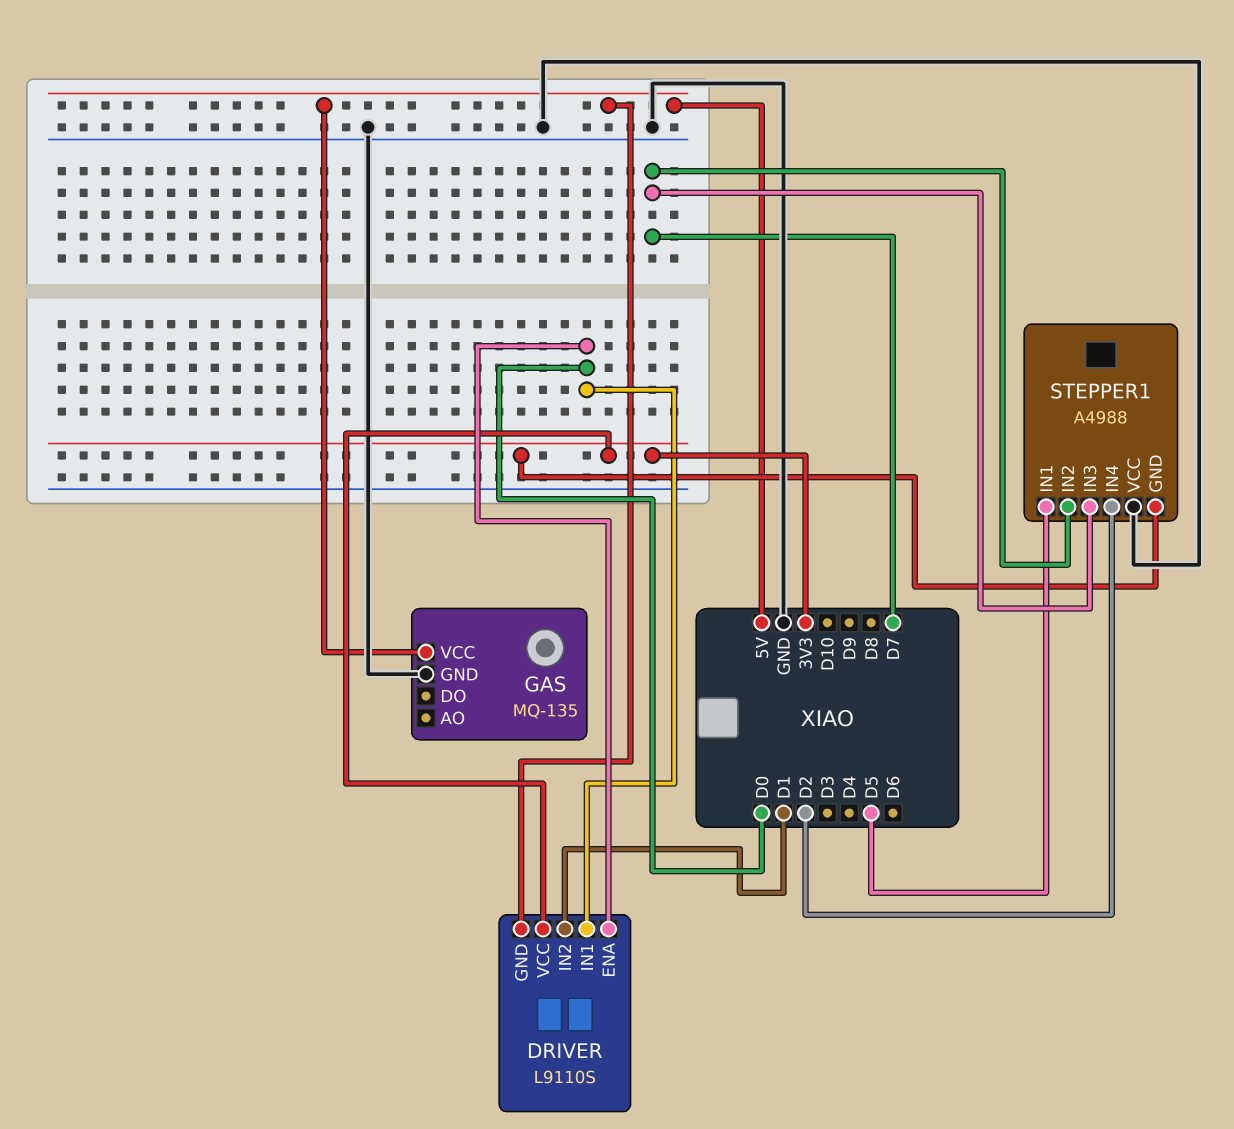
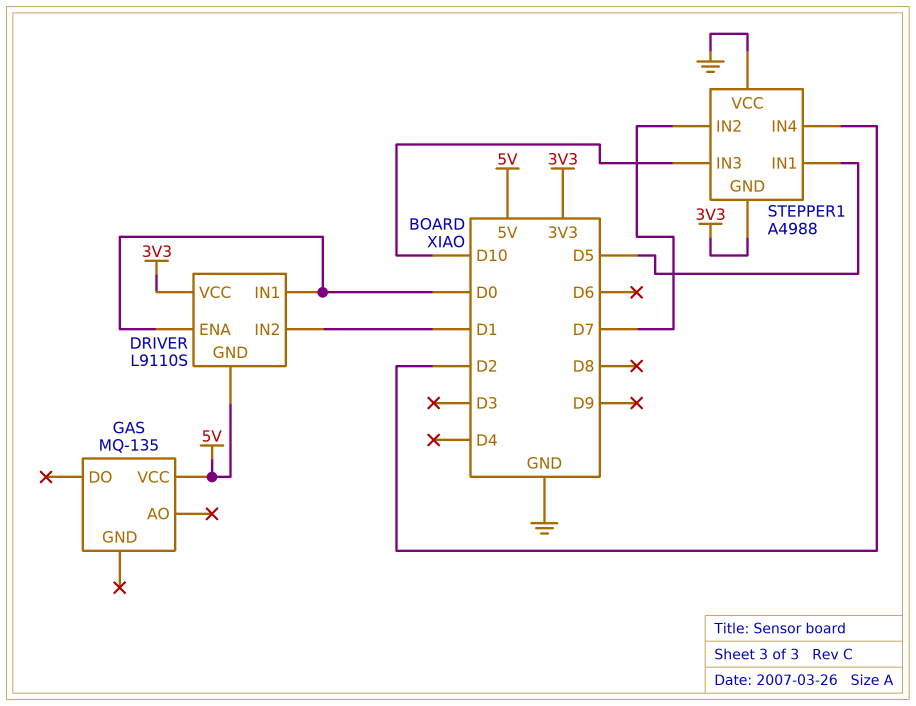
GAS pin GND: GND -> none
STEPPER1 pin IN3: D7 -> D10

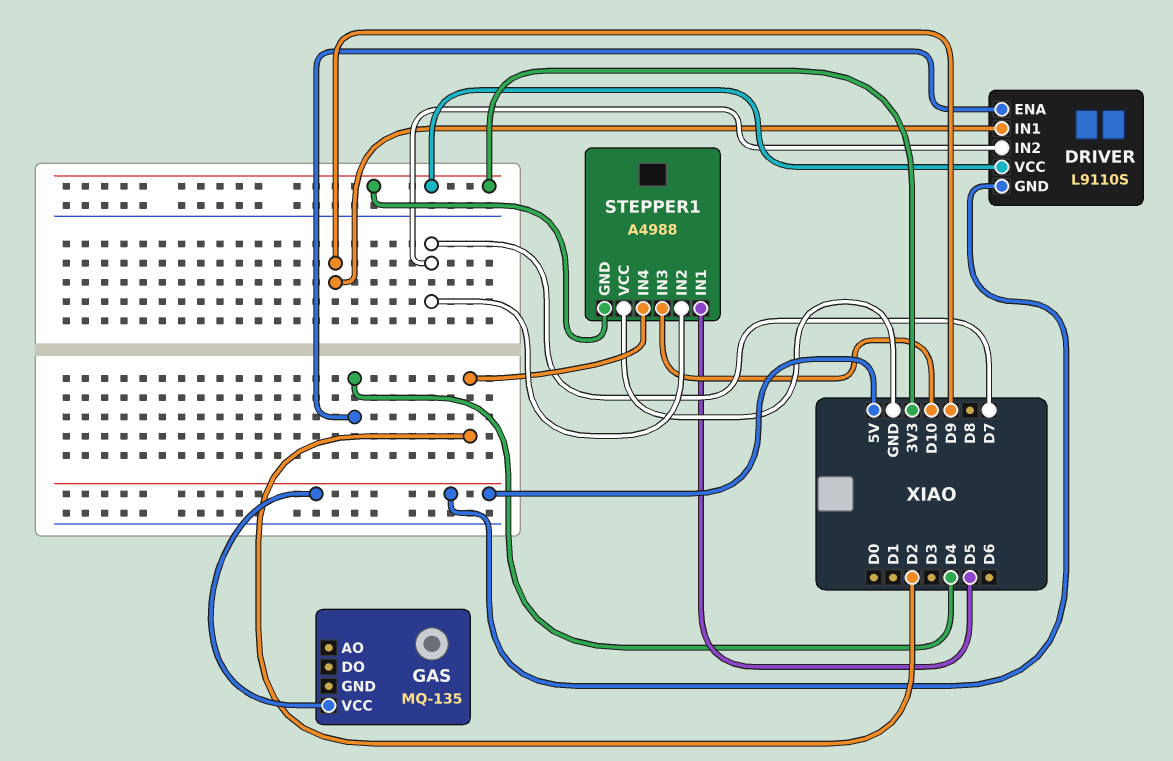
DRIVER pin ENA: D0 -> D4
DRIVER pin IN1: D0 -> D9
DRIVER pin IN2: D1 -> D7

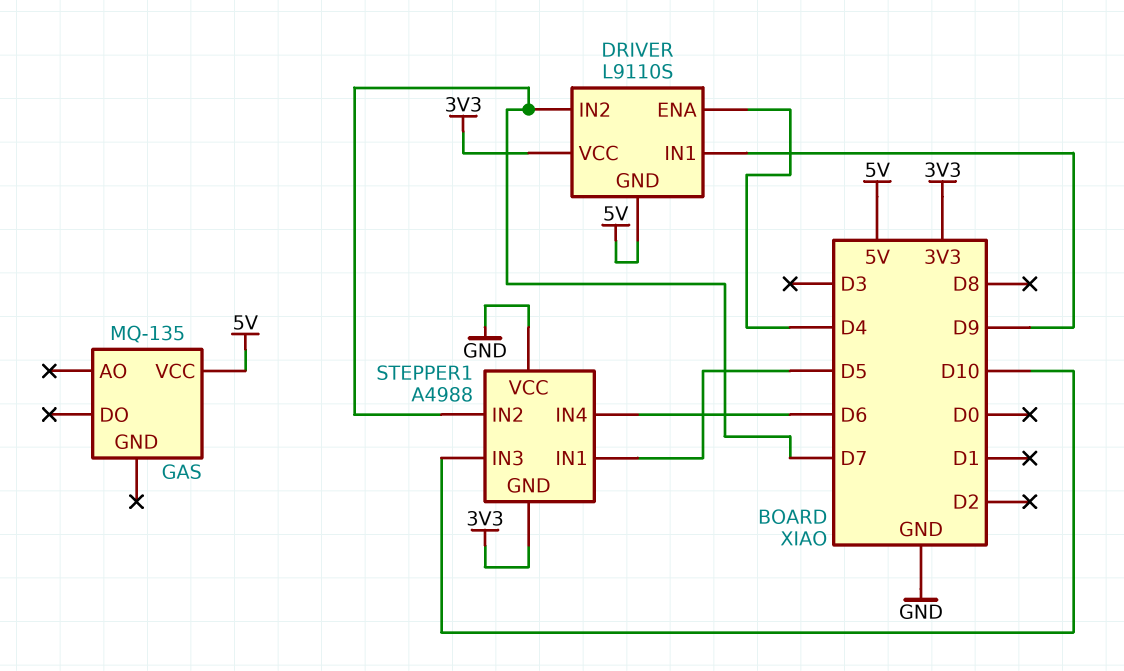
STEPPER1 pin IN4: D2 -> D6

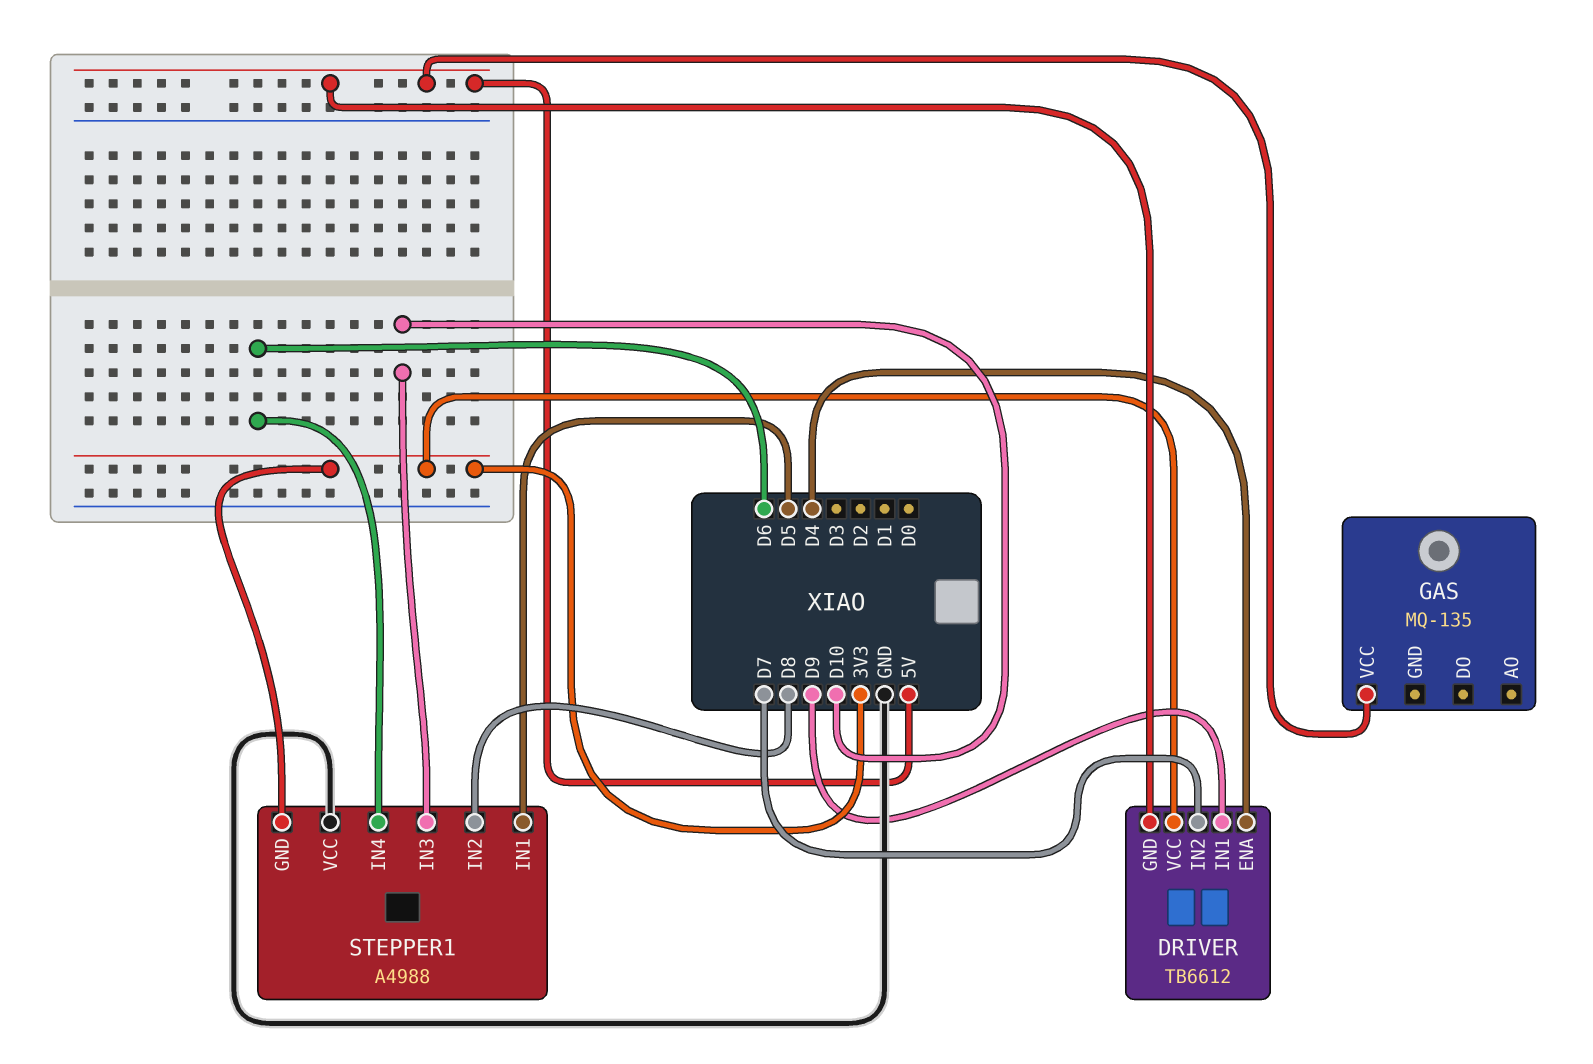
DRIVER: L9110S -> TB6612
STEPPER1 pin IN2: D7 -> D8

